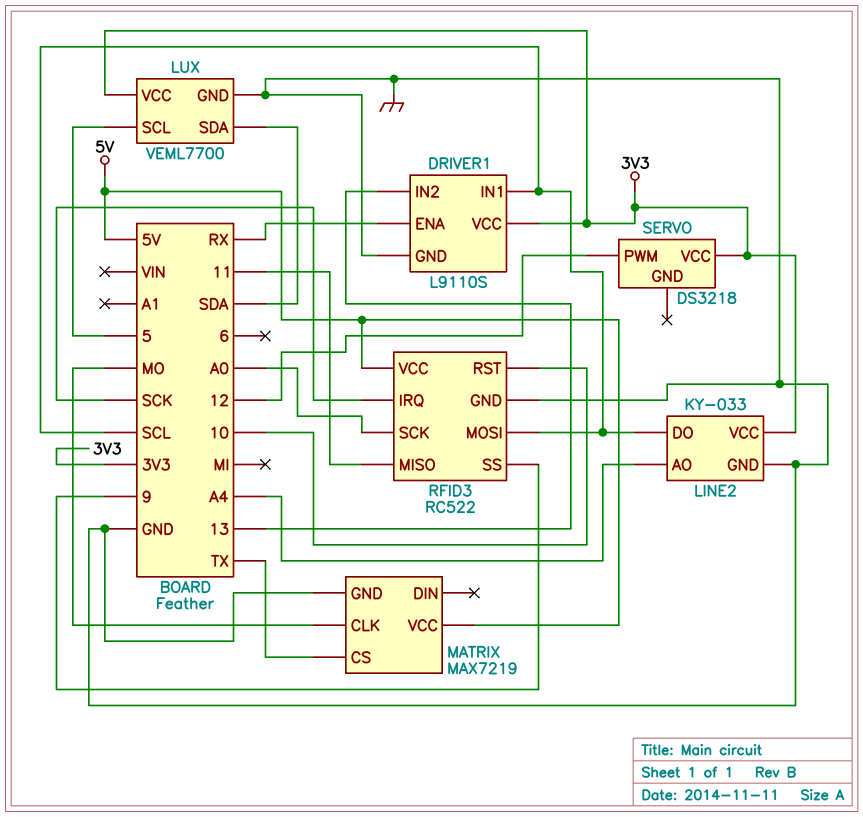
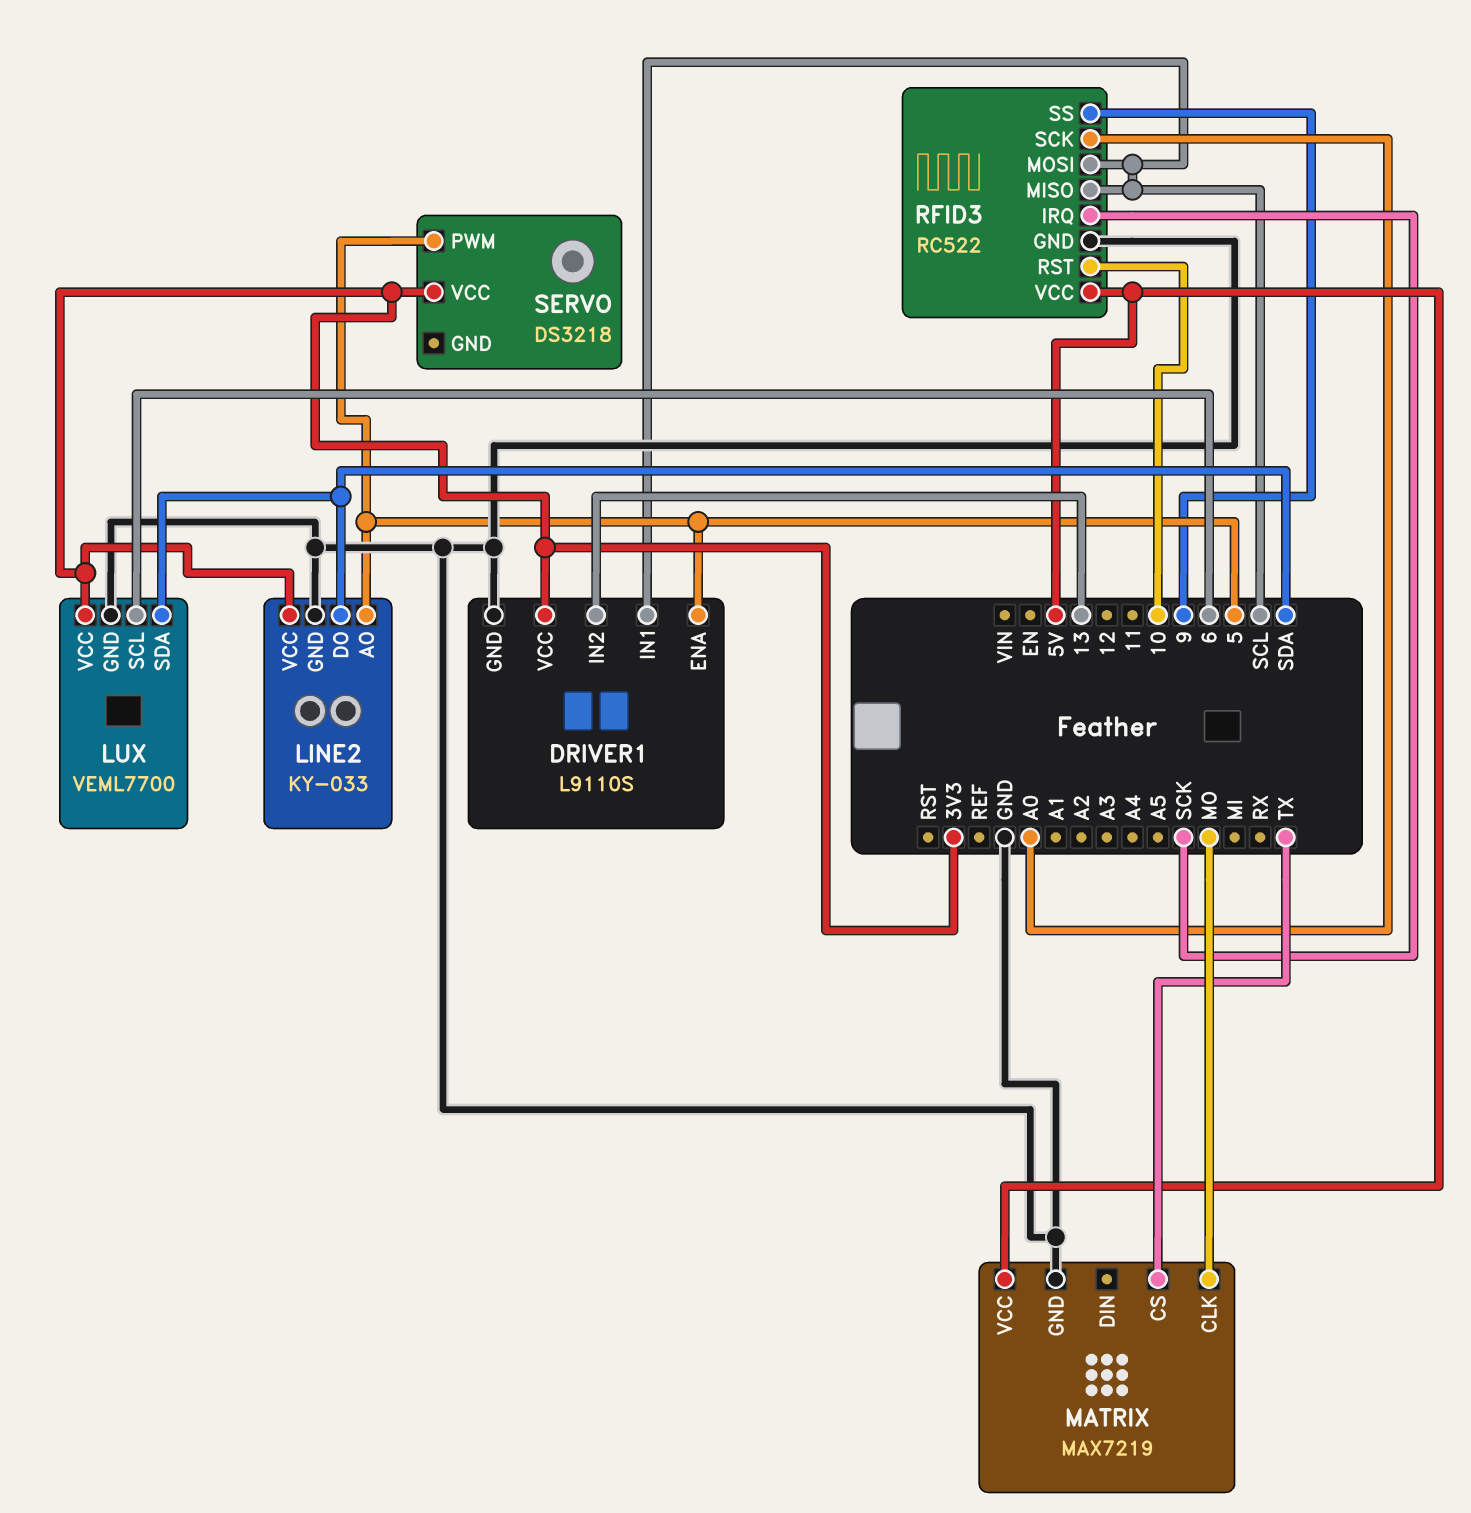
DRIVER1 pin ENA: RX -> 5
LINE2 pin AO: A4 -> 5
LINE2 pin DO: SCL -> SDA
LUX pin SCL: 5 -> 6
RFID3 pin MISO: 11 -> SCL
SERVO pin PWM: 12 -> 5

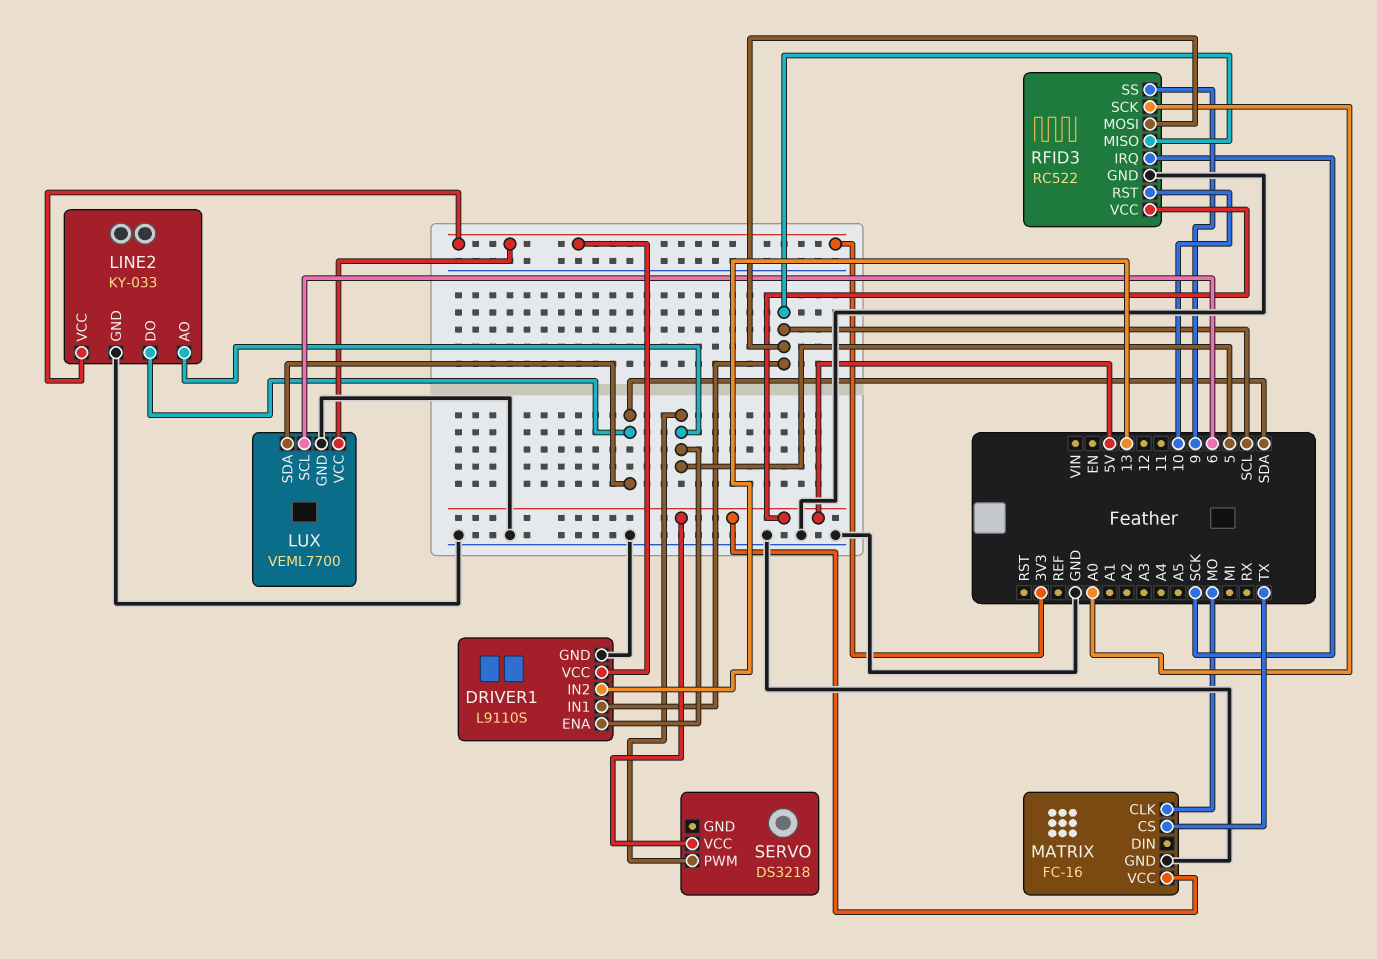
MATRIX: MAX7219 -> FC-16
SERVO pin VCC: 3V3 -> 5V

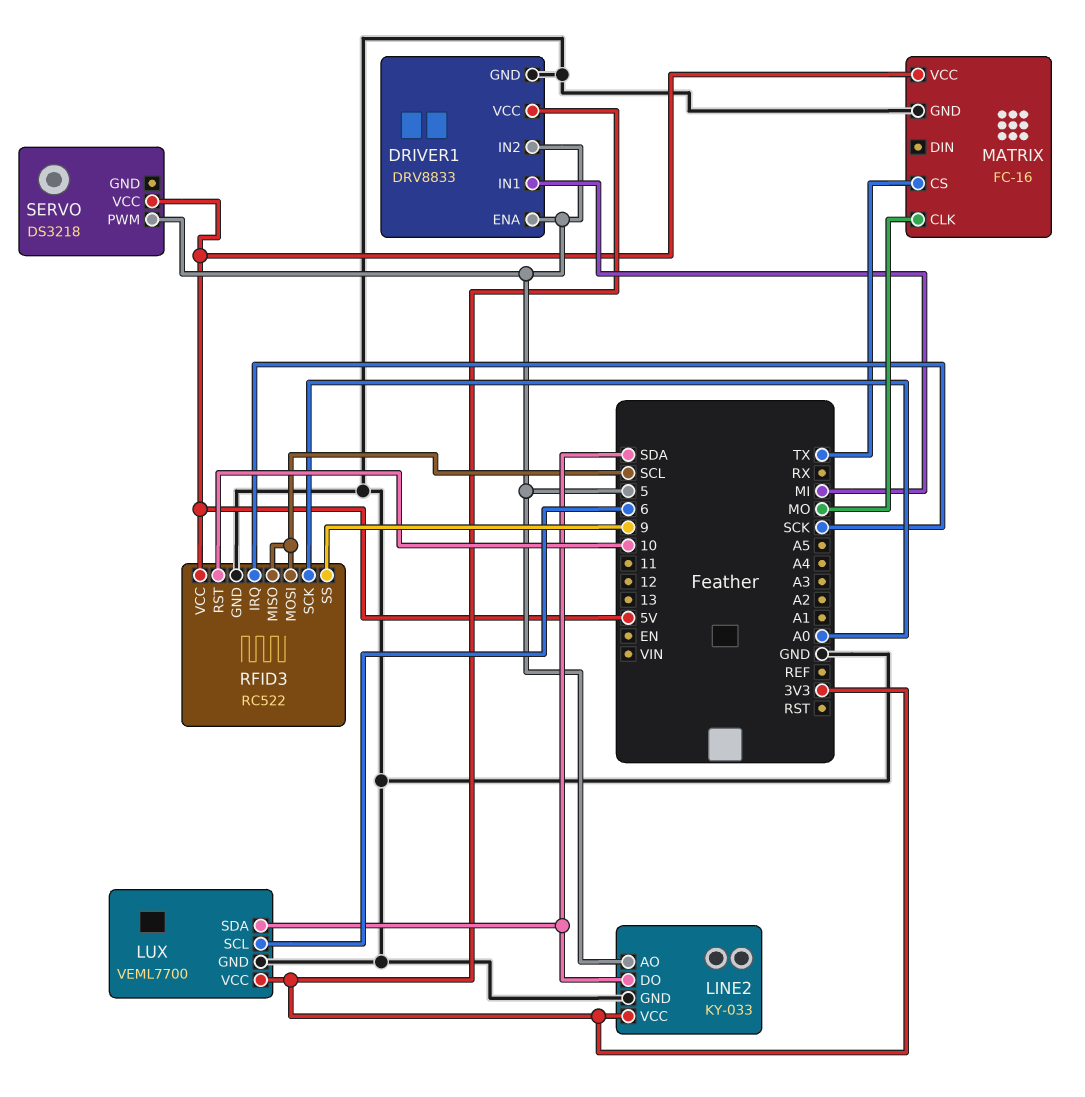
DRIVER1: L9110S -> DRV8833
DRIVER1 pin IN1: SCL -> MI
DRIVER1 pin IN2: 13 -> 5

